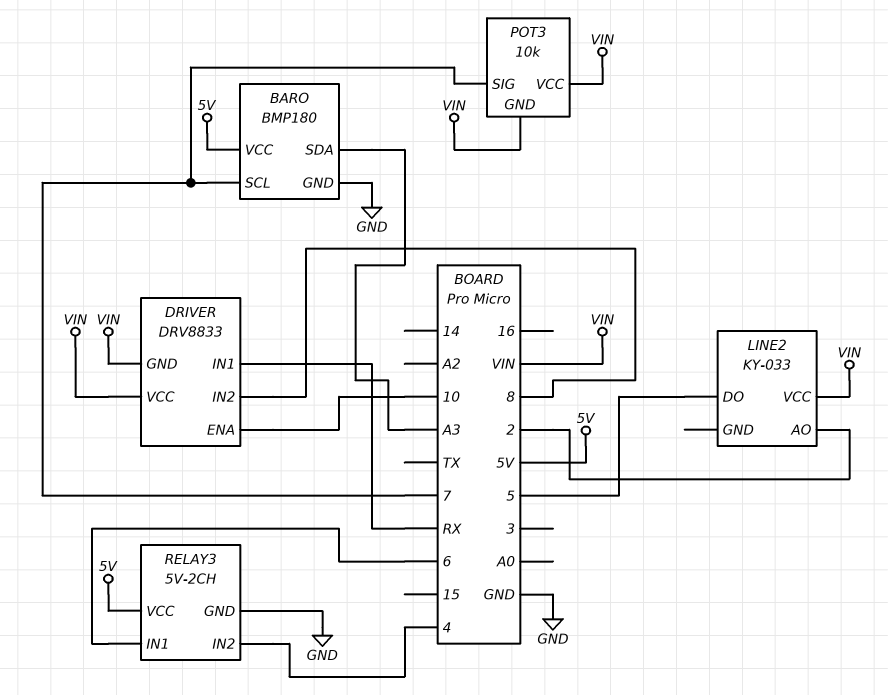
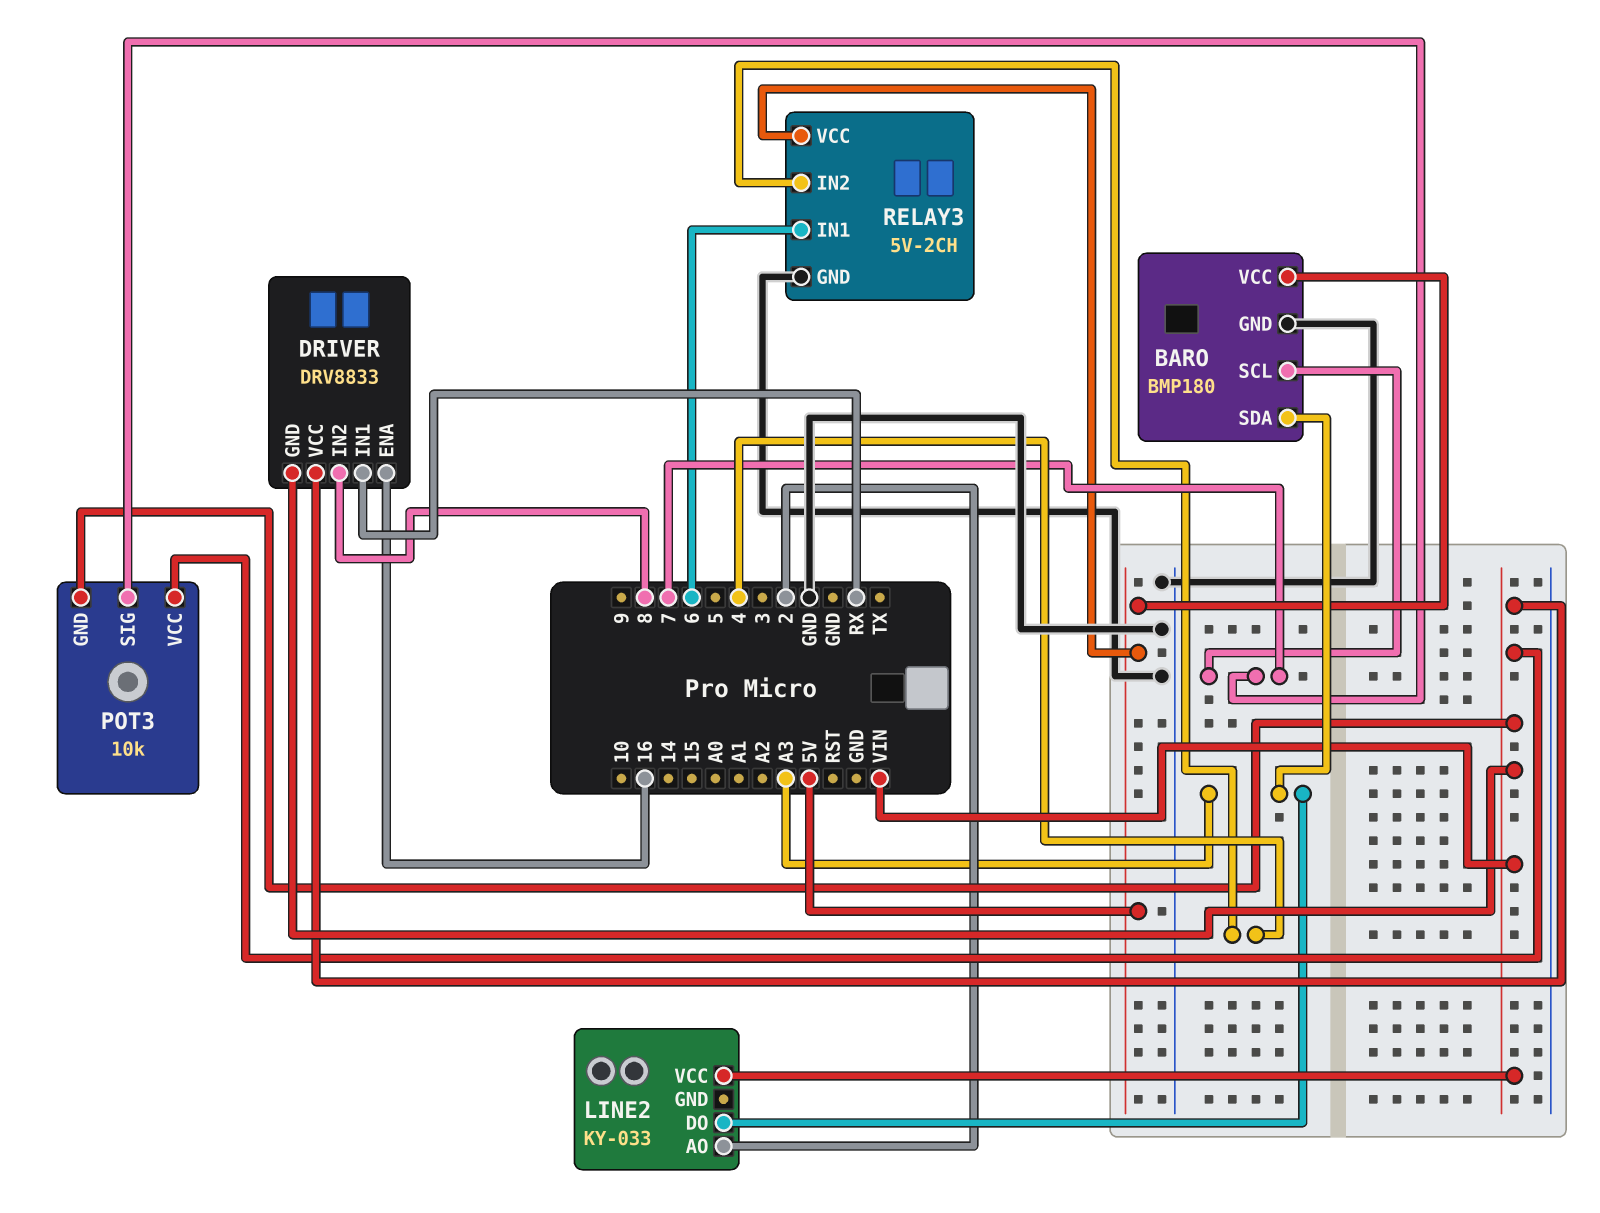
DRIVER pin ENA: 10 -> 16
LINE2 pin DO: 5 -> A3

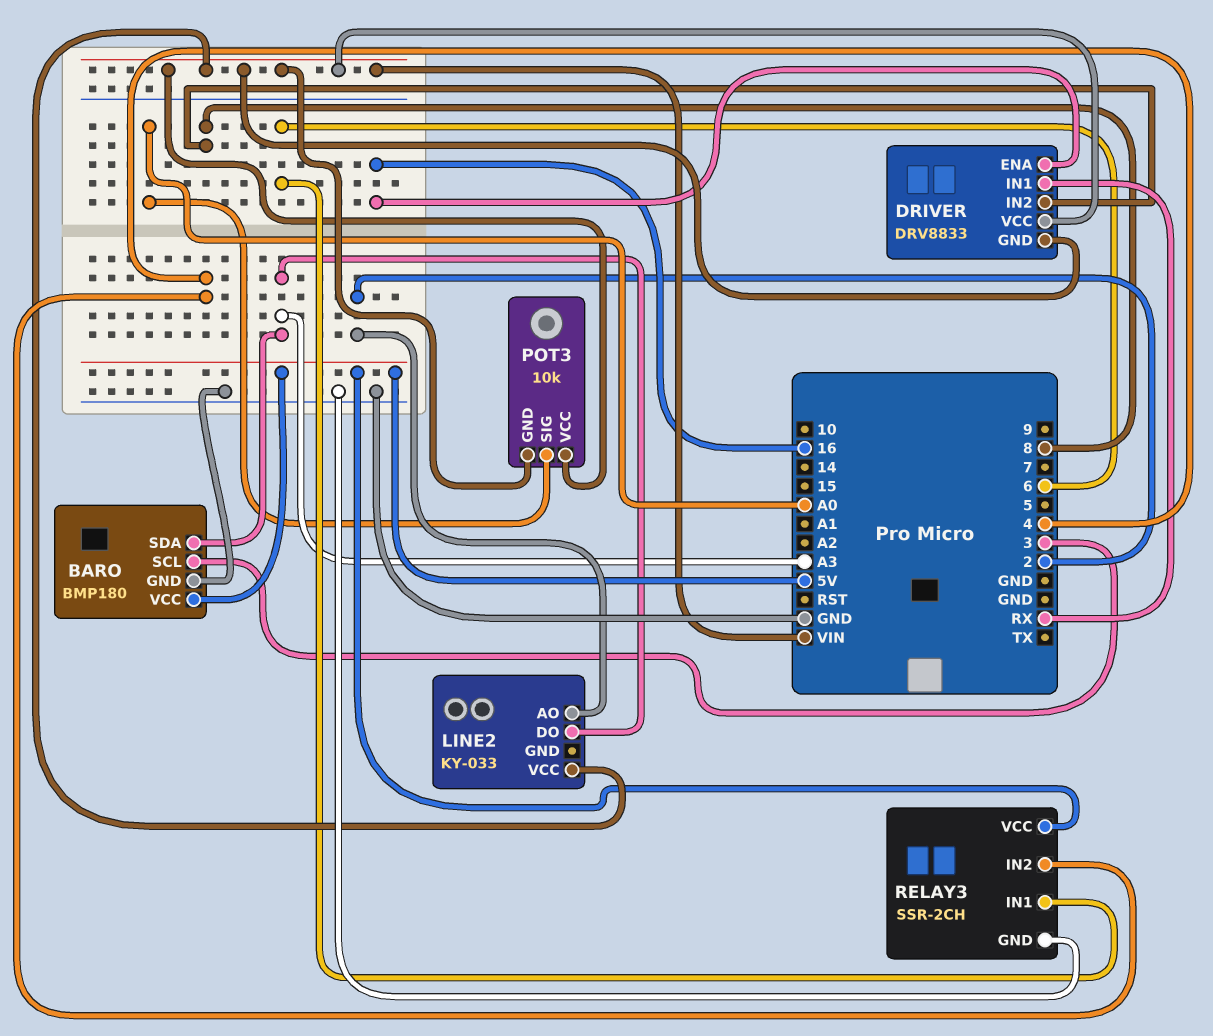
BARO pin SCL: 7 -> 3
POT3 pin SIG: 7 -> A0
RELAY3: 5V-2CH -> SSR-2CH

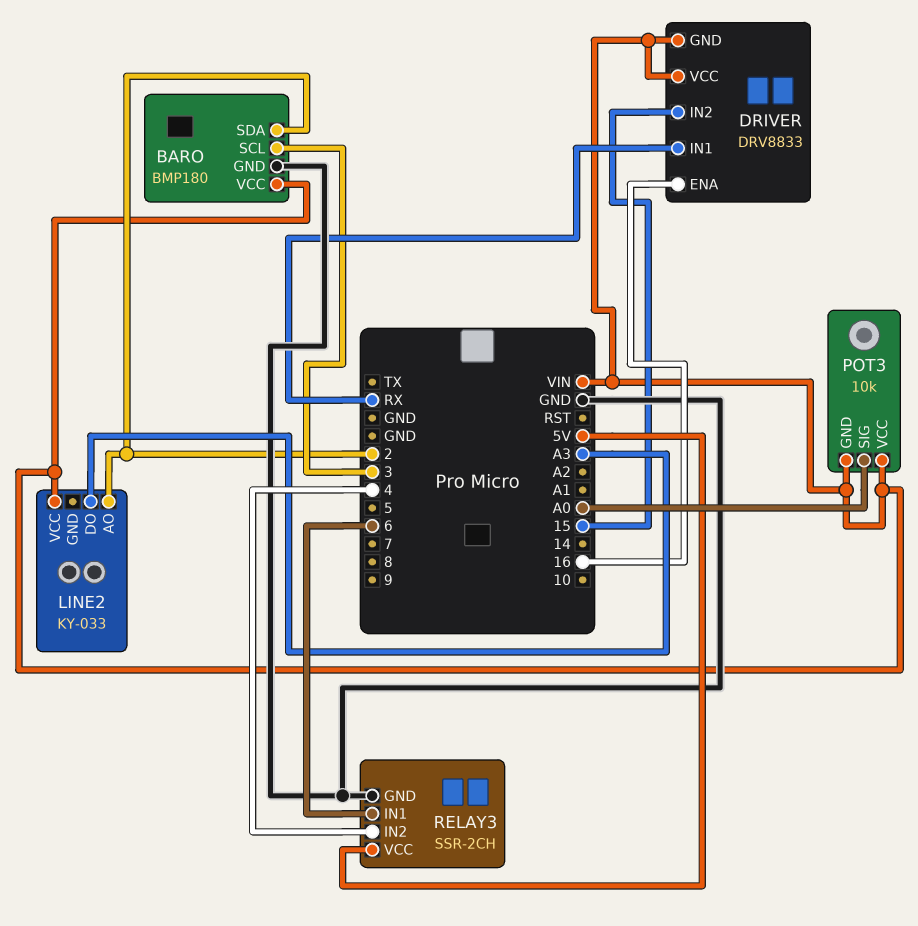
BARO pin SDA: A3 -> 2
BARO pin VCC: 5V -> VIN
DRIVER pin IN2: 8 -> 15

